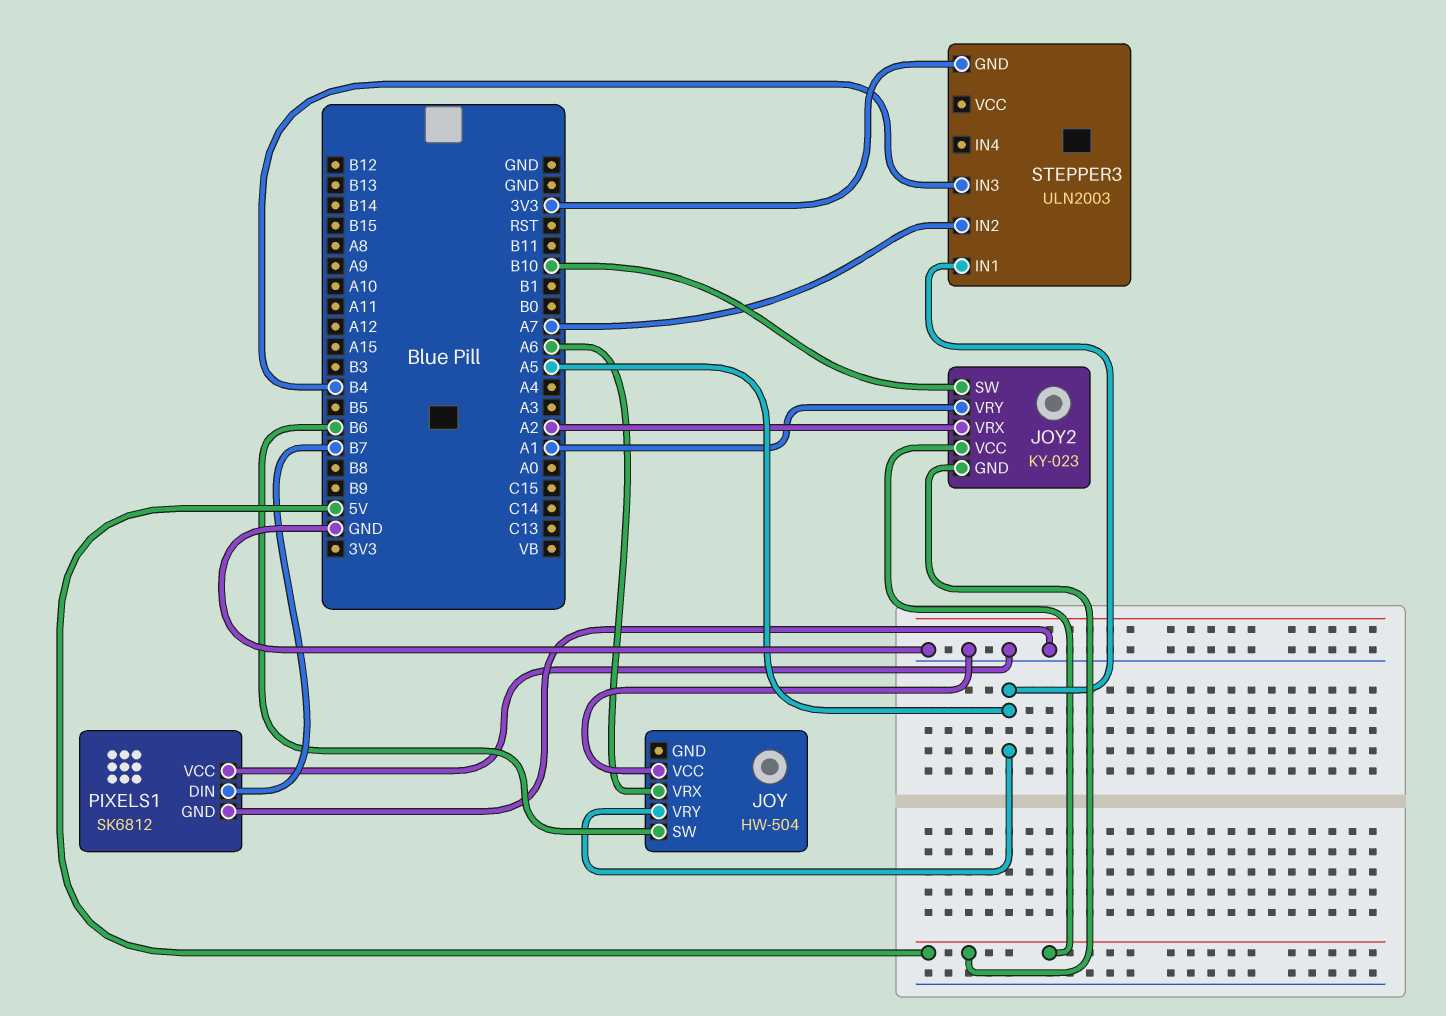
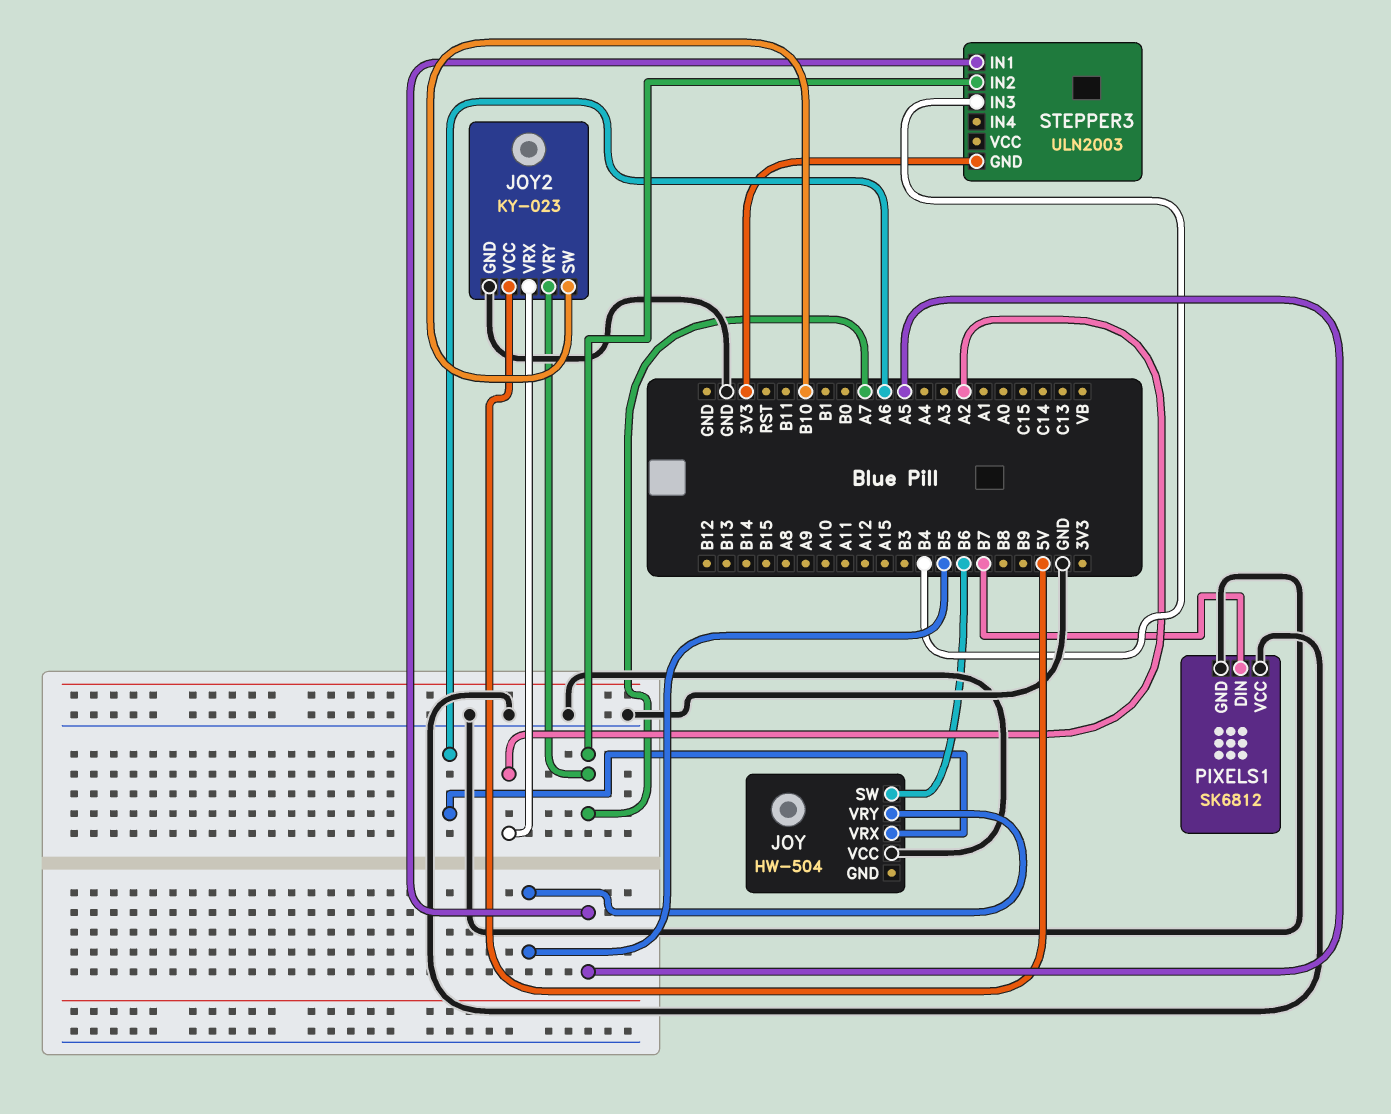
JOY pin VRY: A5 -> B5
JOY2 pin GND: 5V -> GND
JOY2 pin VRY: A1 -> A7

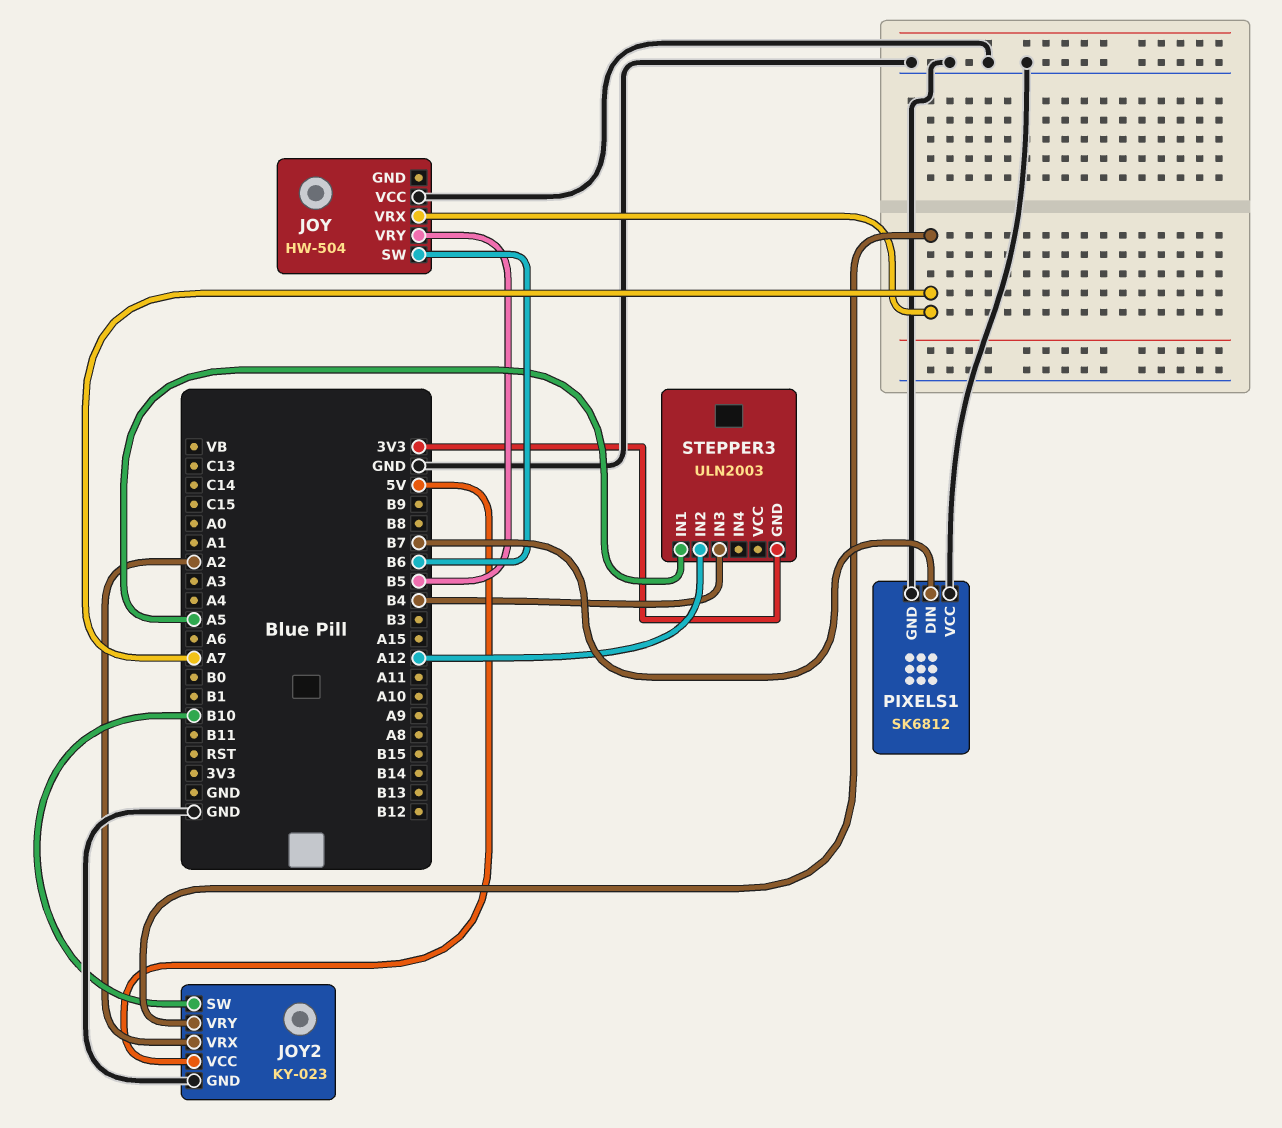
JOY pin VRX: A6 -> A7
STEPPER3 pin IN2: A7 -> A12

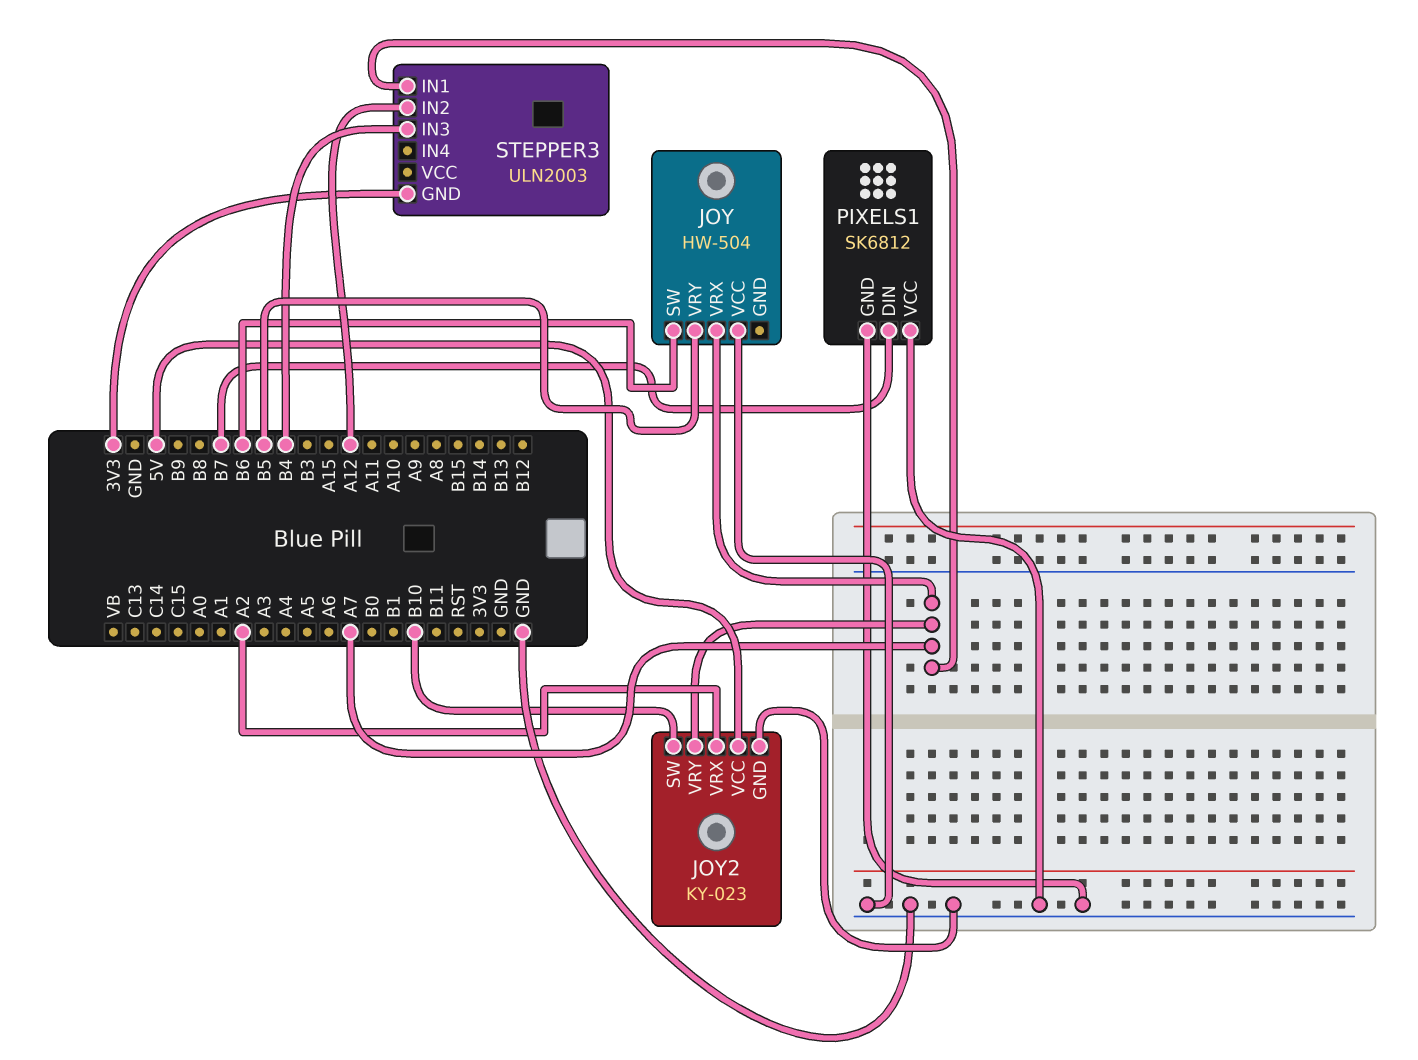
STEPPER3 pin IN1: A5 -> A7

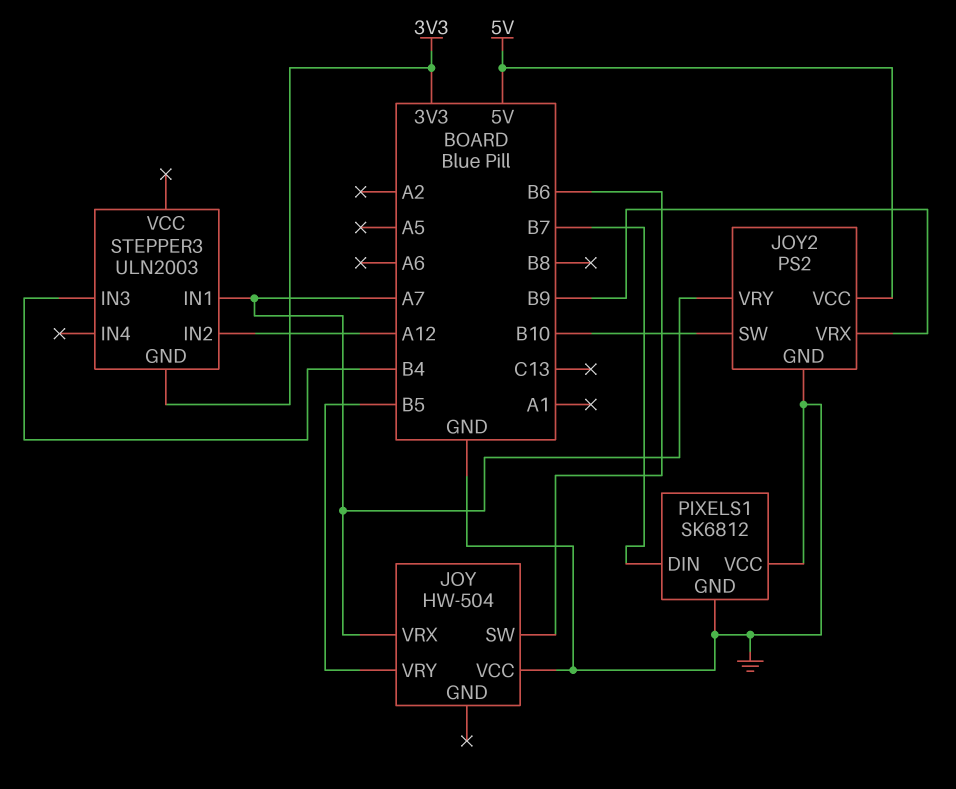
JOY2: KY-023 -> PS2
JOY2 pin VRX: A2 -> B9

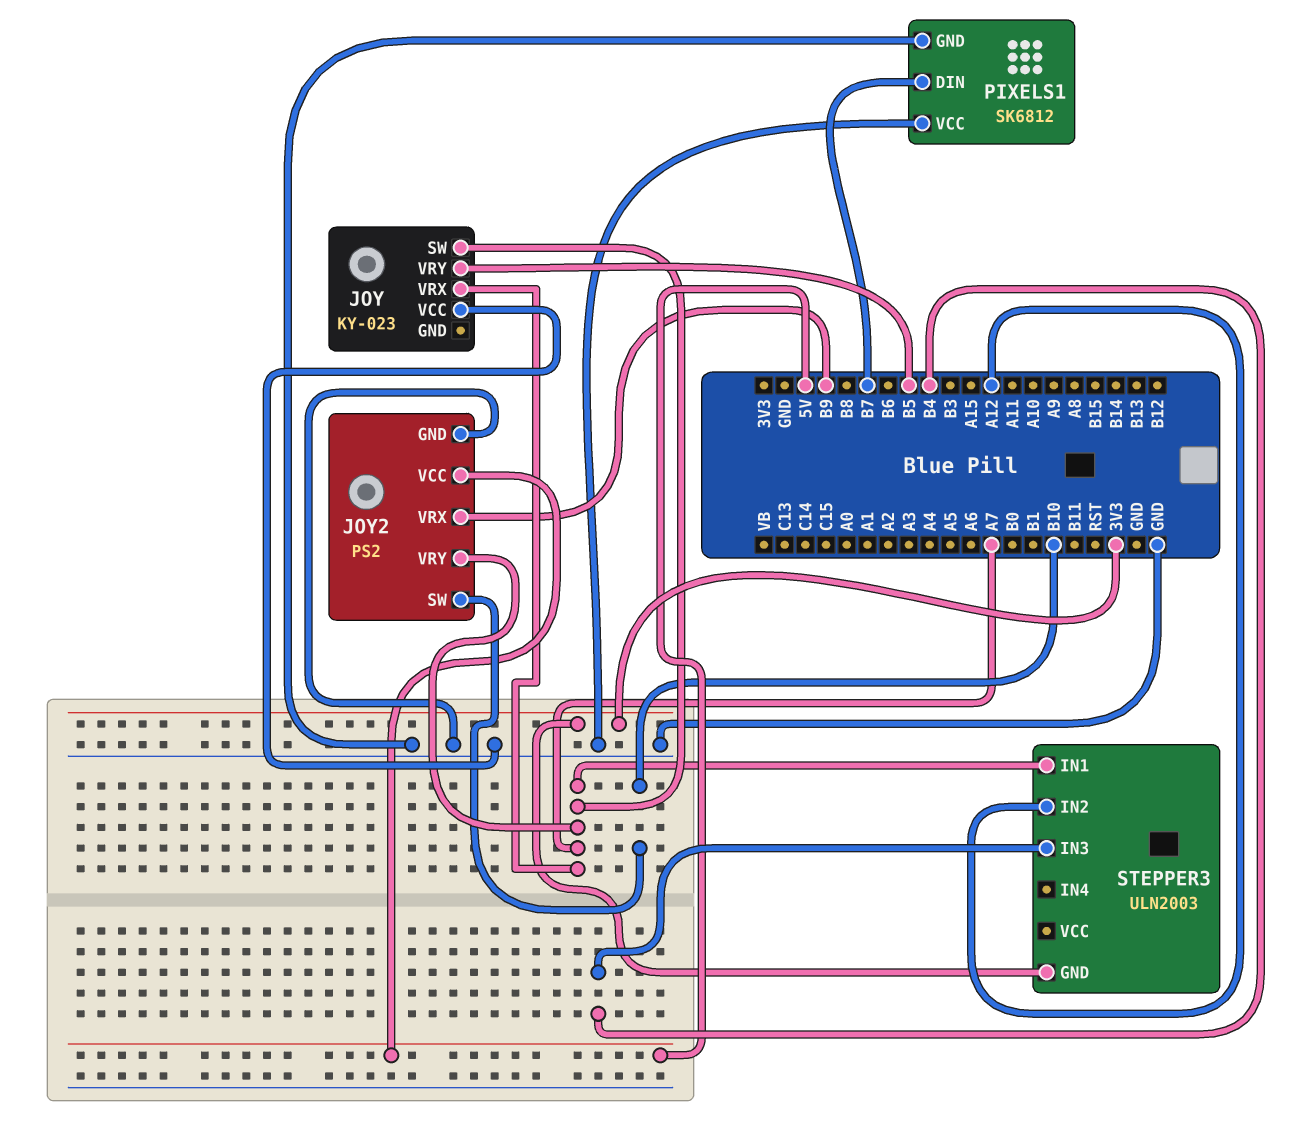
JOY: HW-504 -> KY-023
JOY pin SW: B6 -> A7

